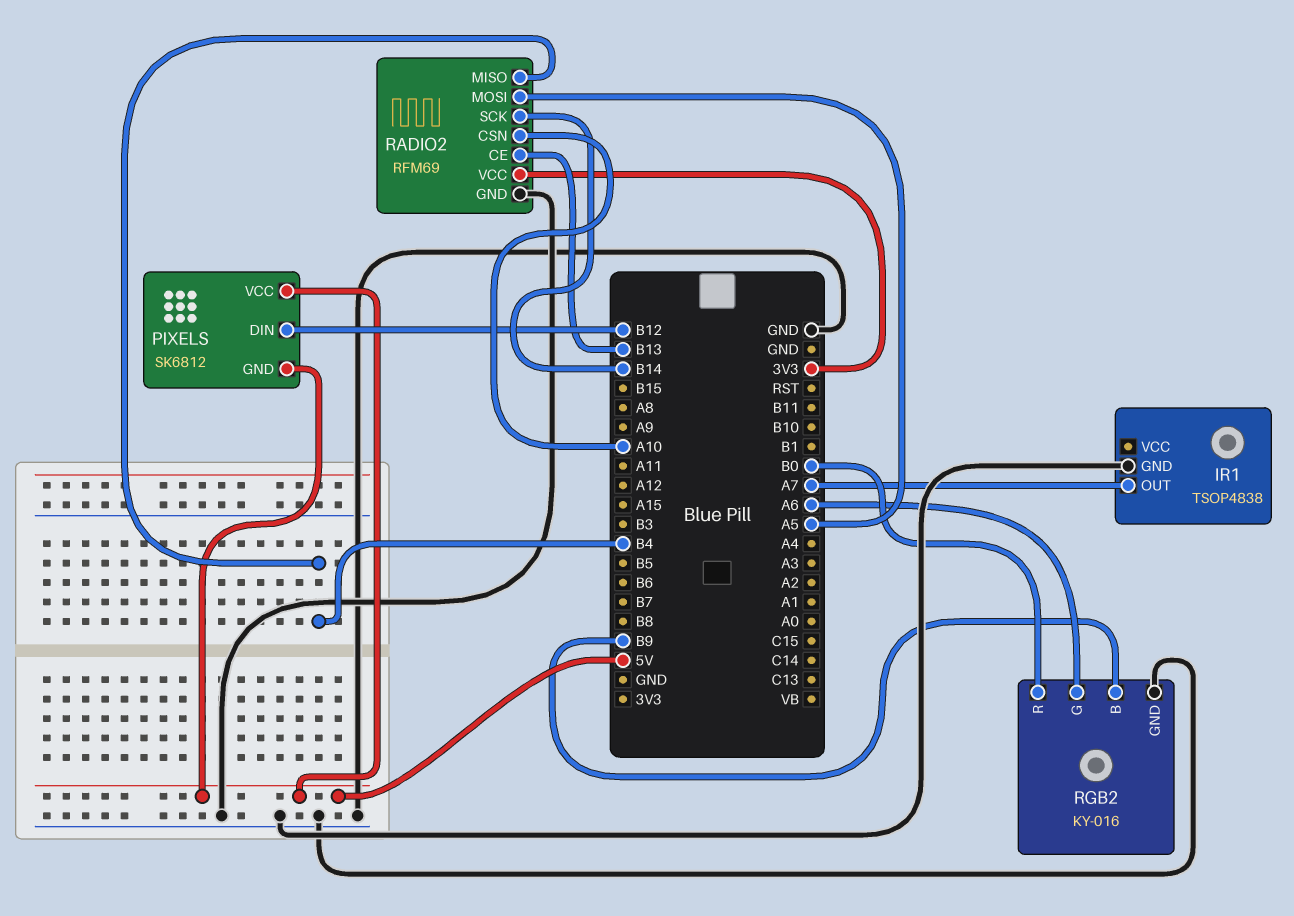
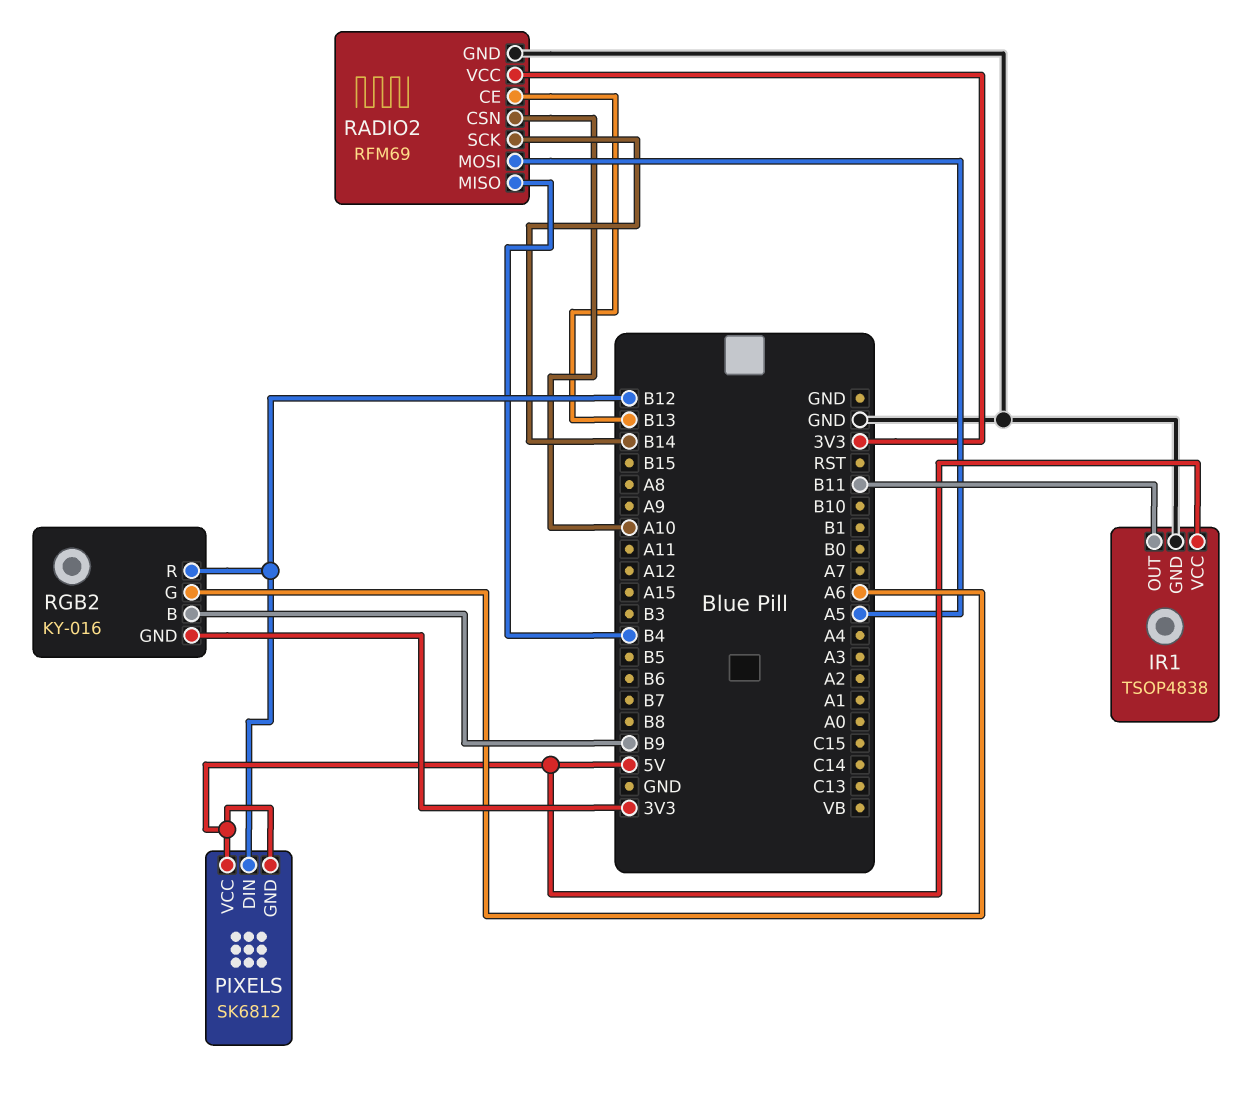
IR1 pin OUT: A7 -> B11
IR1 pin VCC: none -> 5V
RGB2 pin GND: GND -> 3V3
RGB2 pin R: B0 -> B12

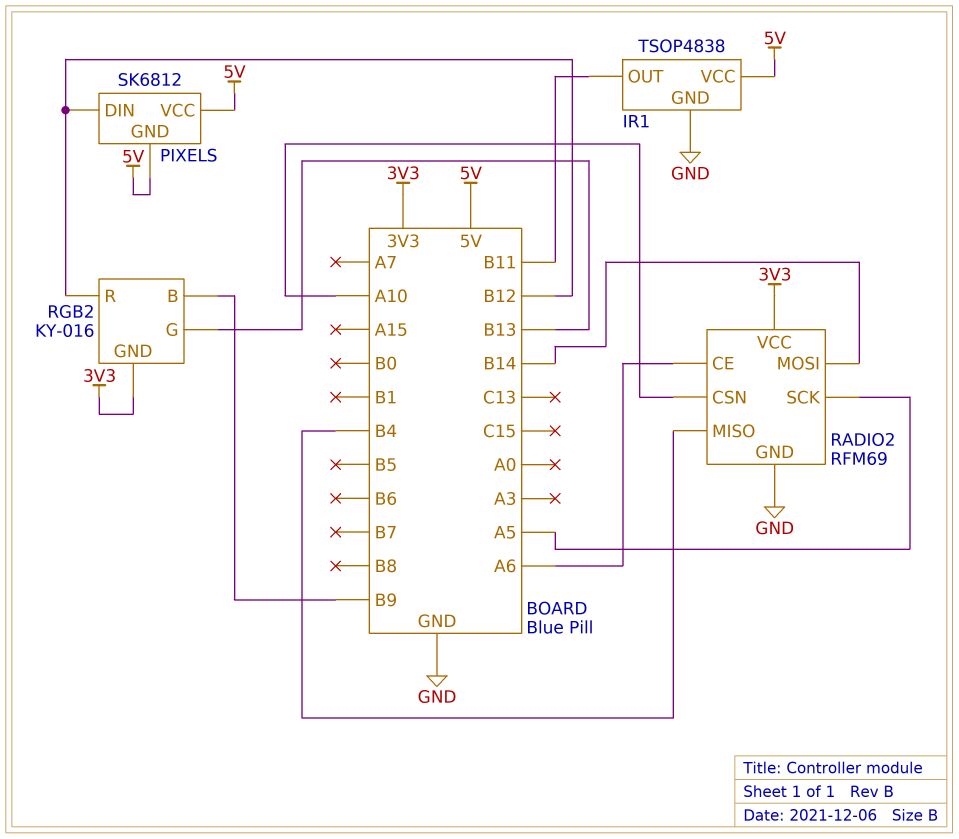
RADIO2 pin CE: B13 -> A6
RADIO2 pin MOSI: A5 -> B14
RADIO2 pin SCK: B14 -> A5
RGB2 pin G: A6 -> B13

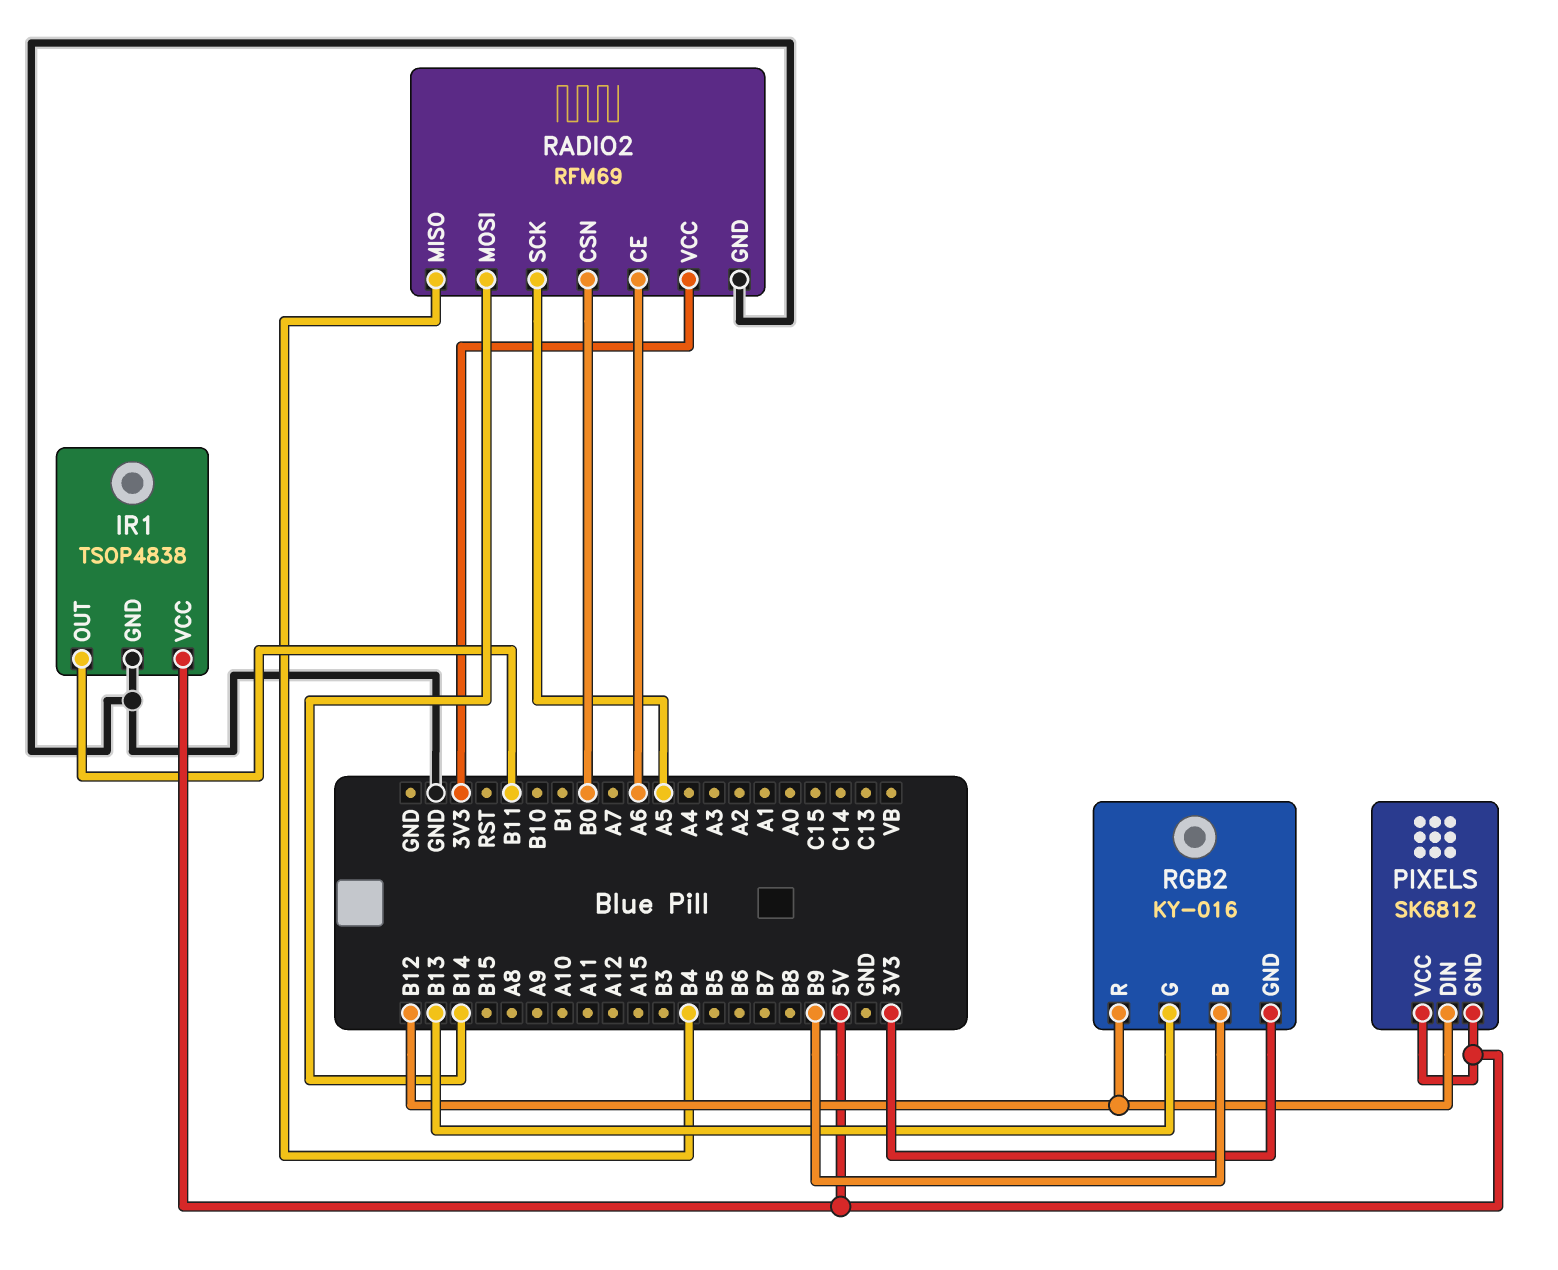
RADIO2 pin CSN: A10 -> B0

